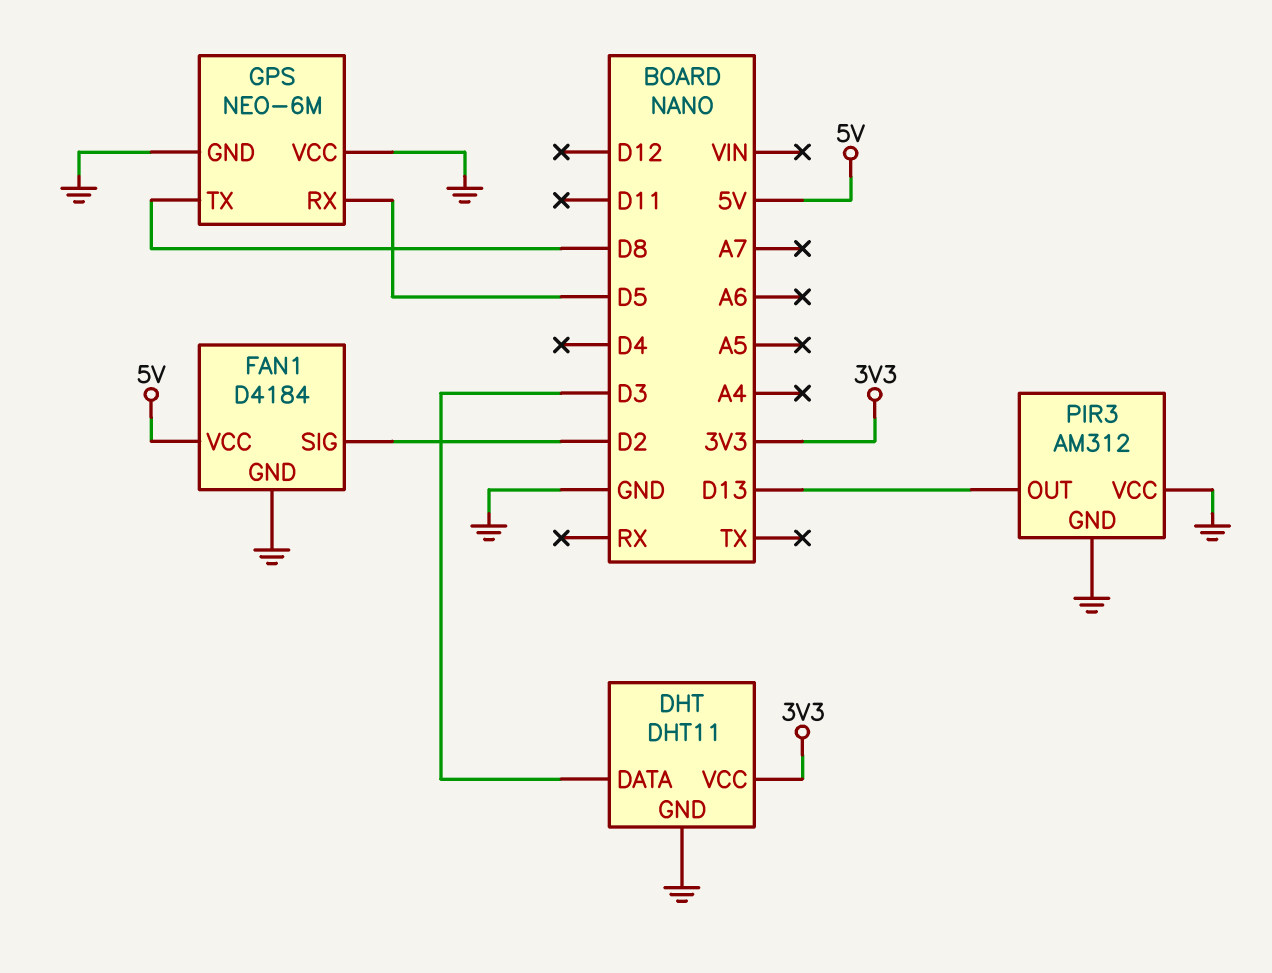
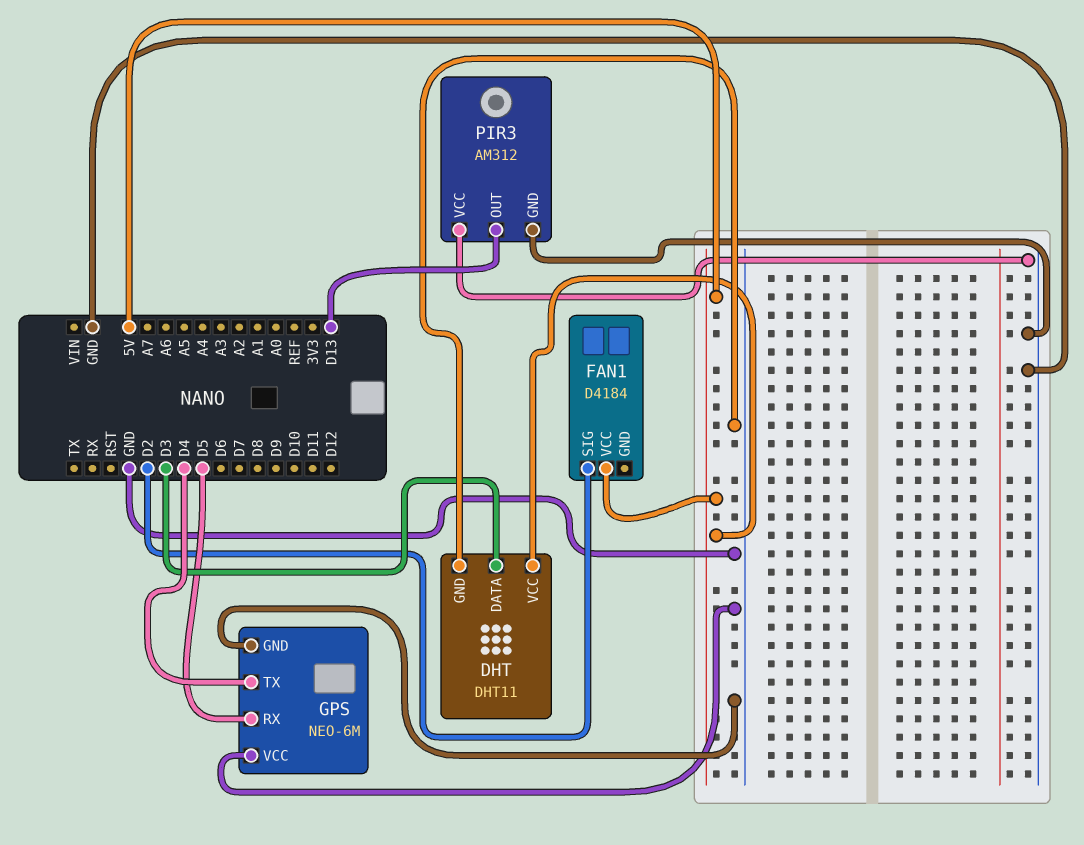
DHT pin VCC: 3V3 -> 5V
FAN1 pin GND: GND -> none
GPS pin TX: D8 -> D4

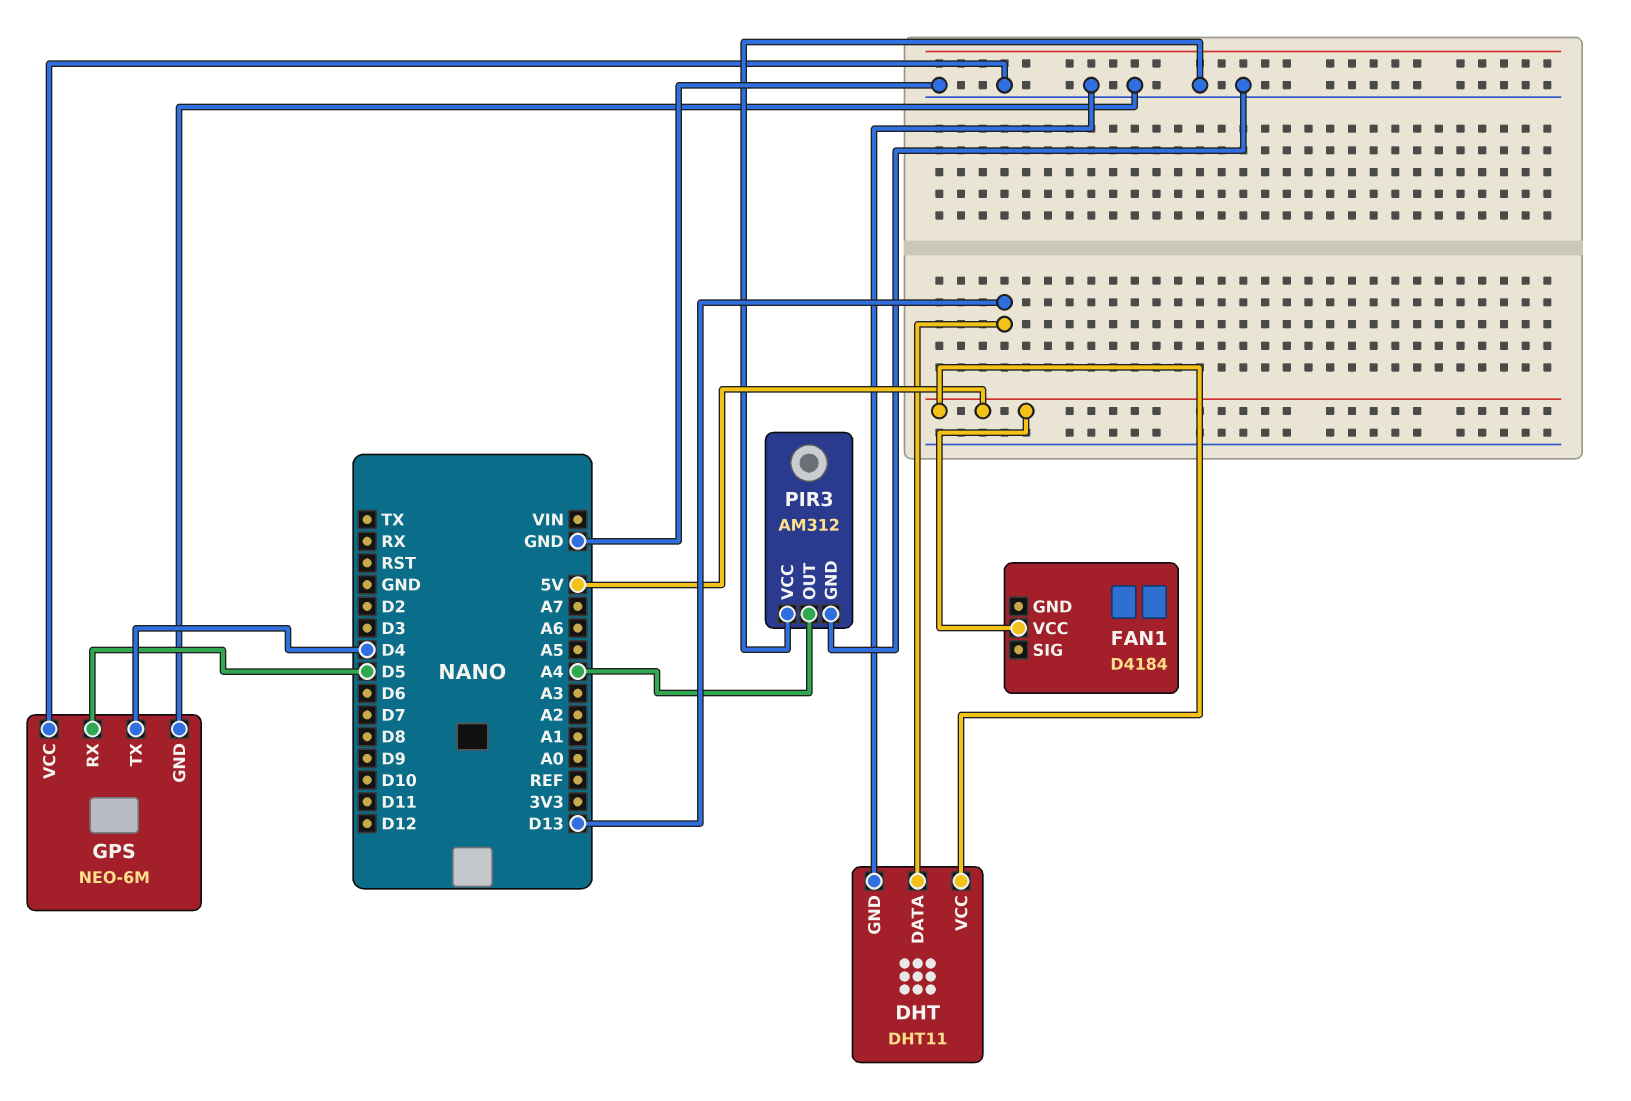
DHT pin DATA: D3 -> D13
FAN1 pin SIG: D2 -> none
PIR3 pin OUT: D13 -> A4

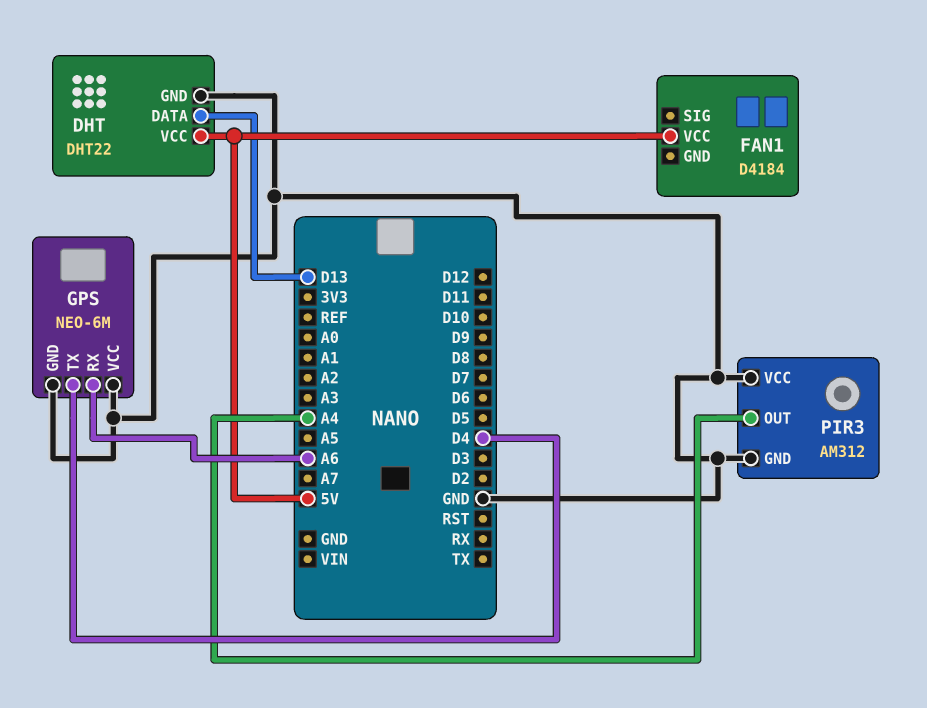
DHT: DHT11 -> DHT22
GPS pin RX: D5 -> A6

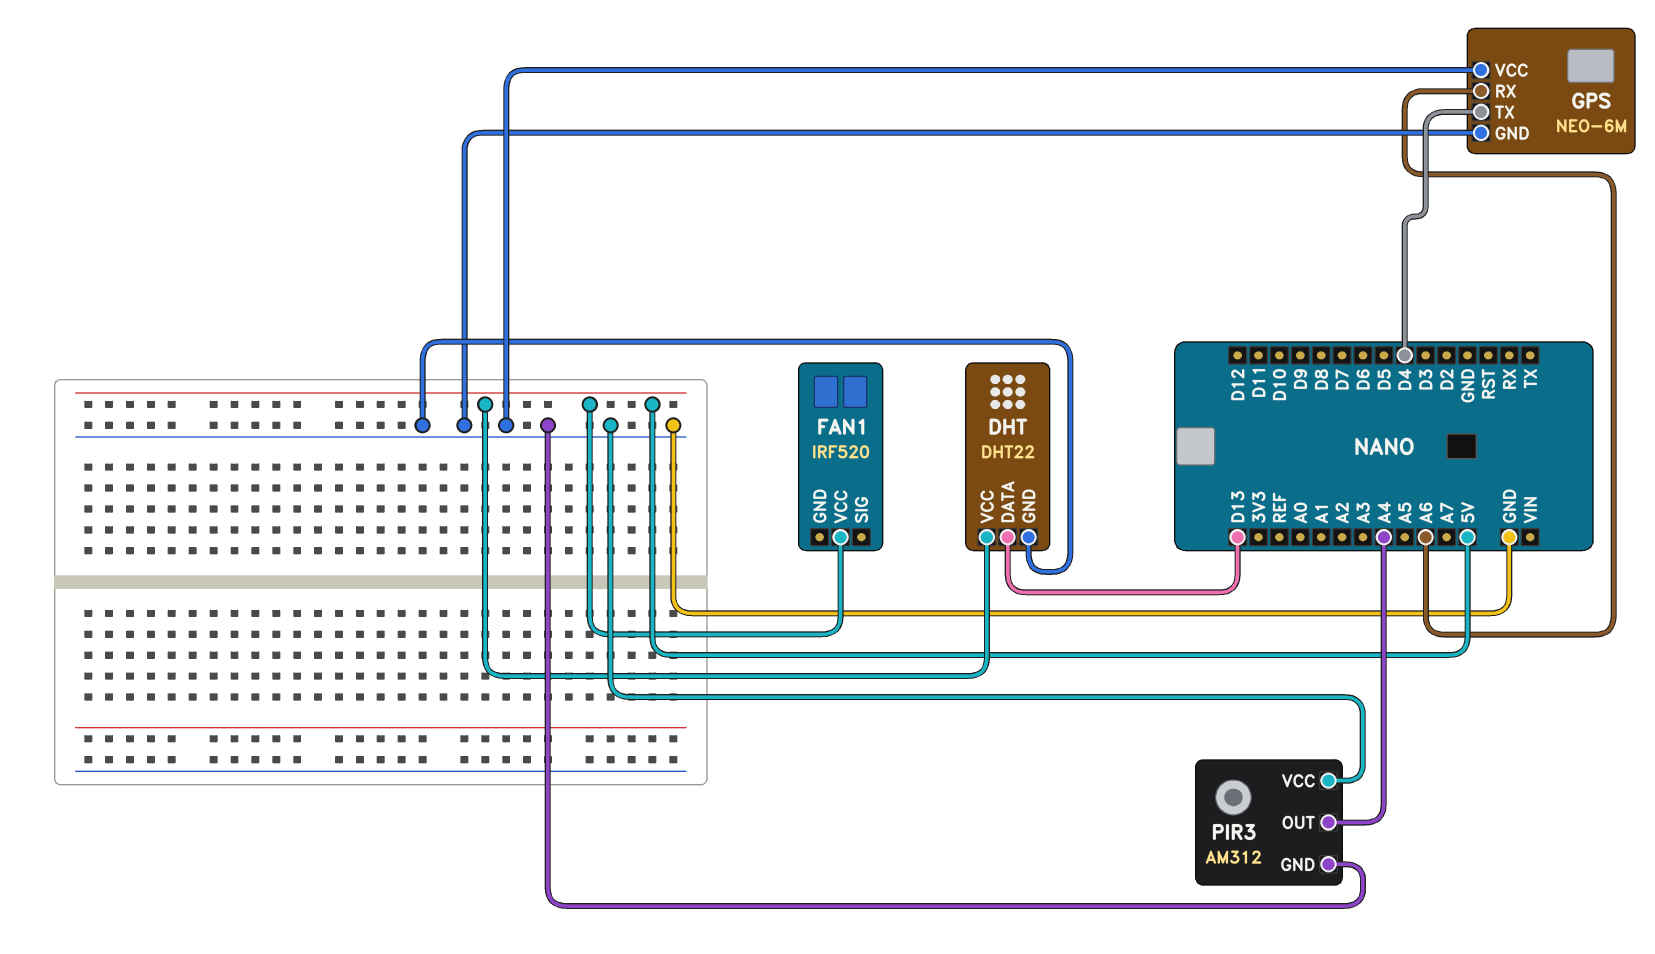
FAN1: D4184 -> IRF520

